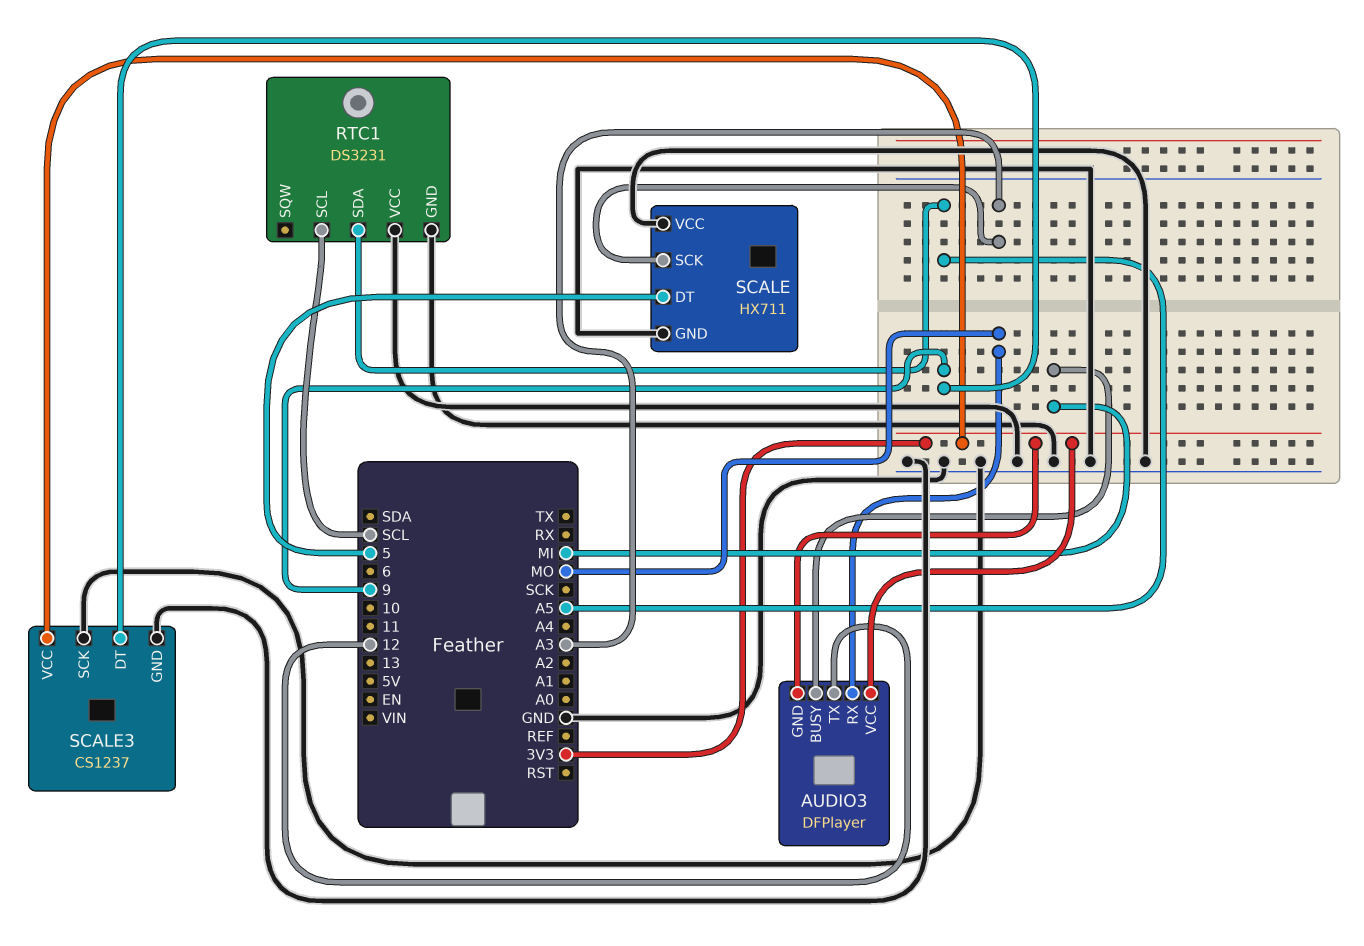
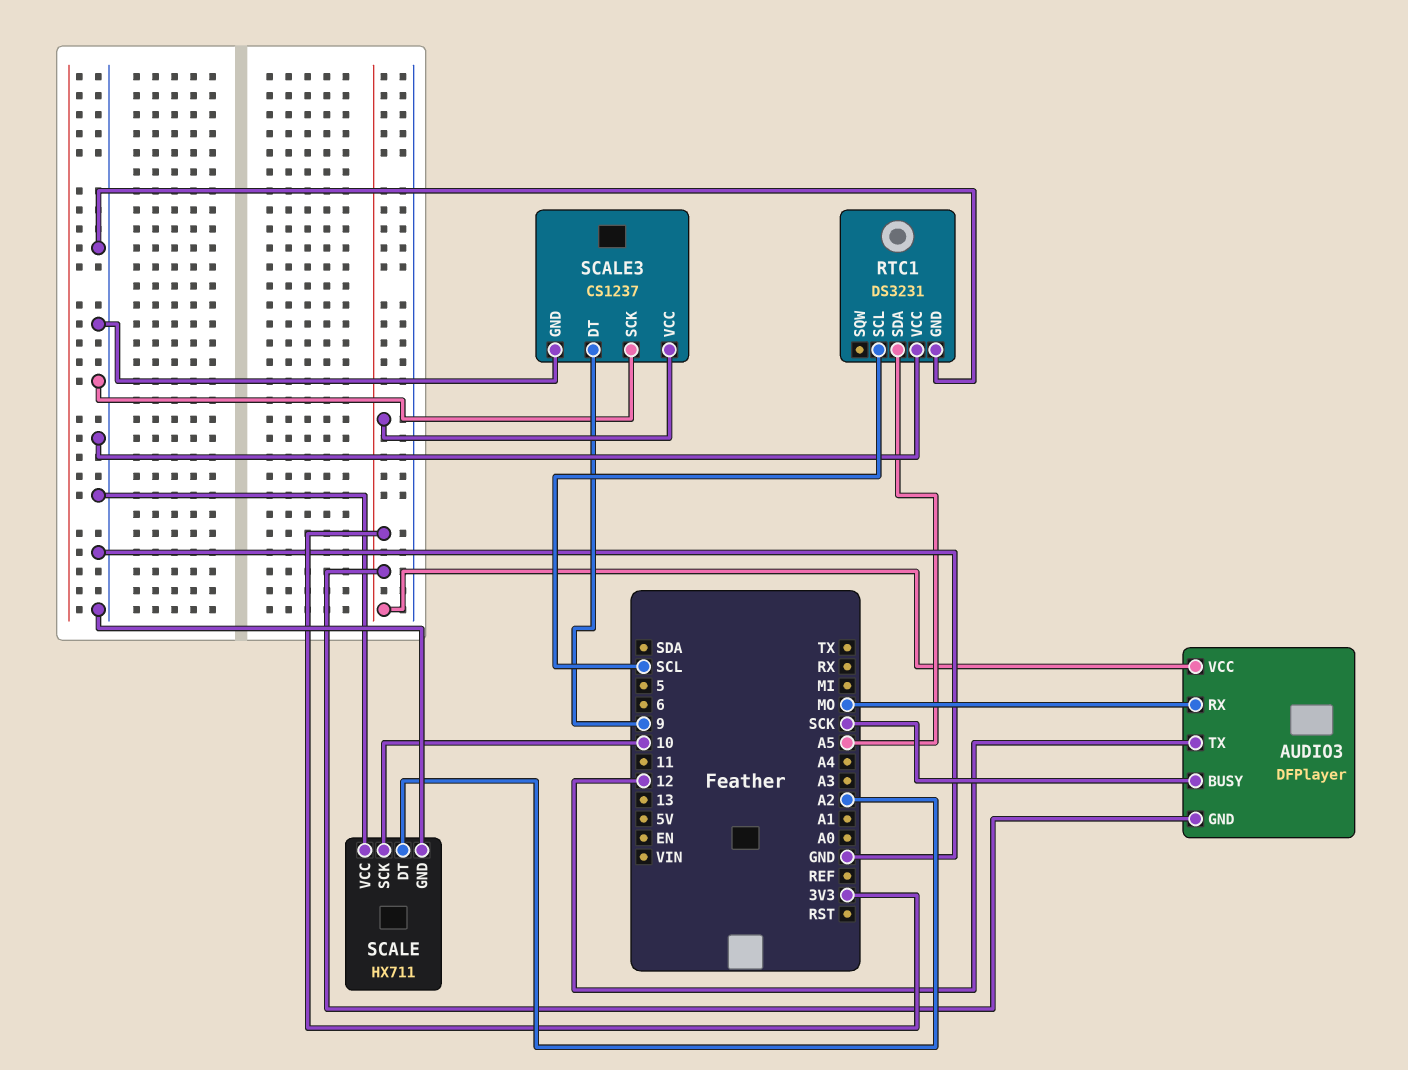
AUDIO3 pin BUSY: MI -> SCK
SCALE pin DT: 5 -> A2
SCALE pin SCK: A3 -> 10

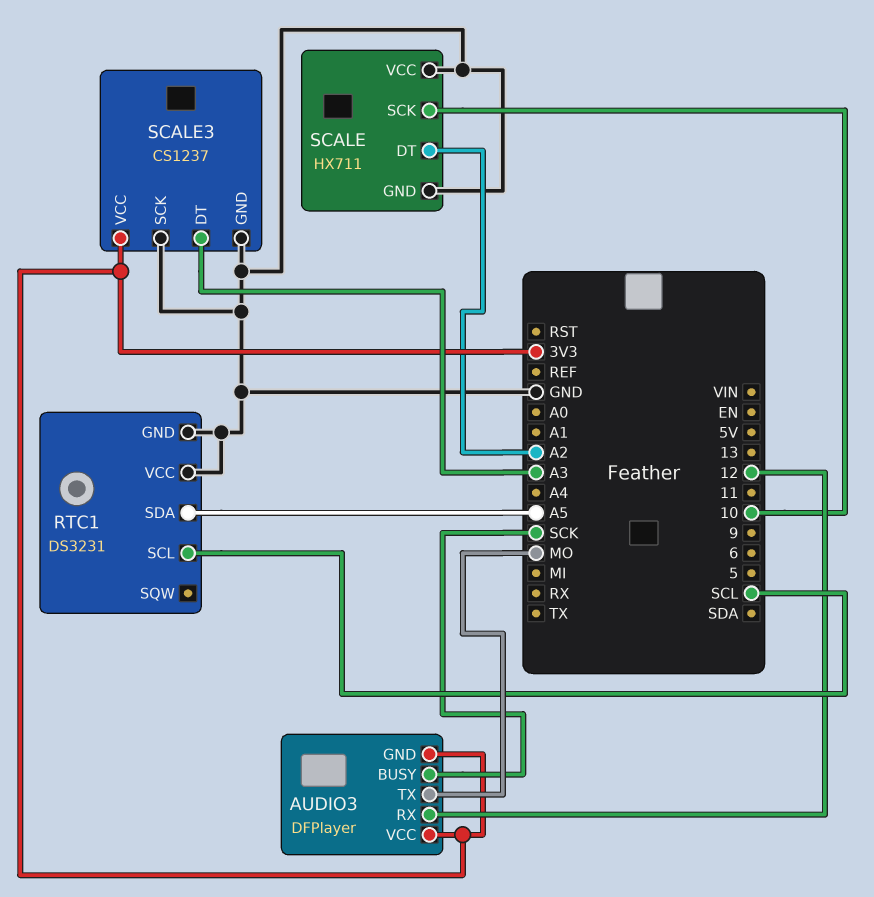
AUDIO3 pin RX: MO -> 12
AUDIO3 pin TX: 12 -> MO
SCALE3 pin DT: 9 -> A3

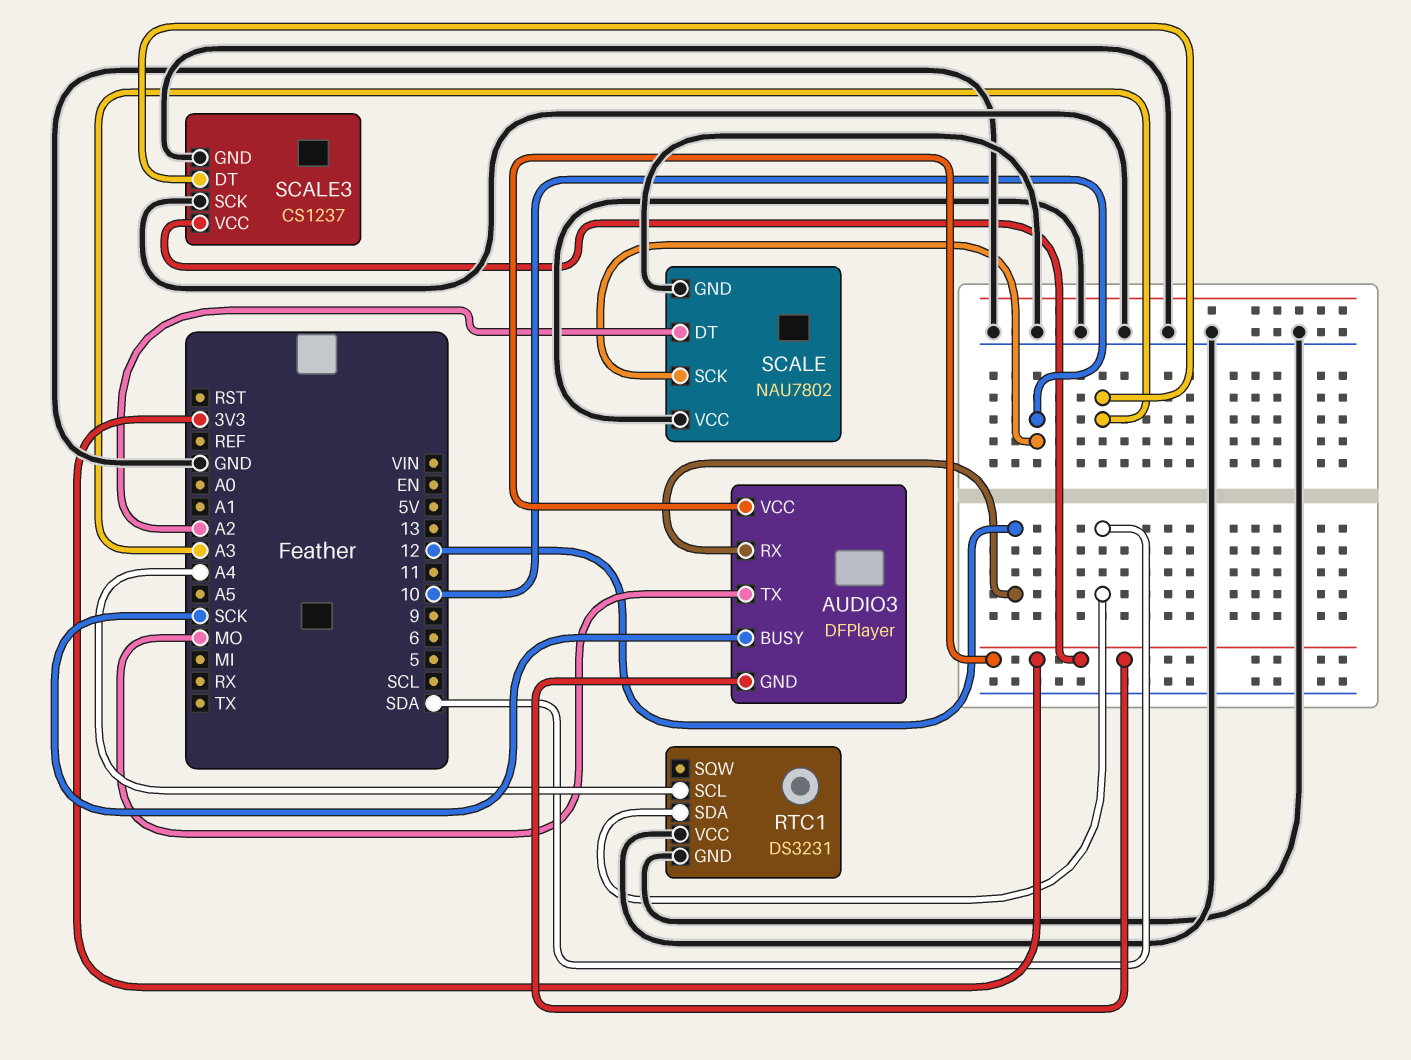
RTC1 pin SCL: SCL -> A4
RTC1 pin SDA: A5 -> SDA
SCALE: HX711 -> NAU7802

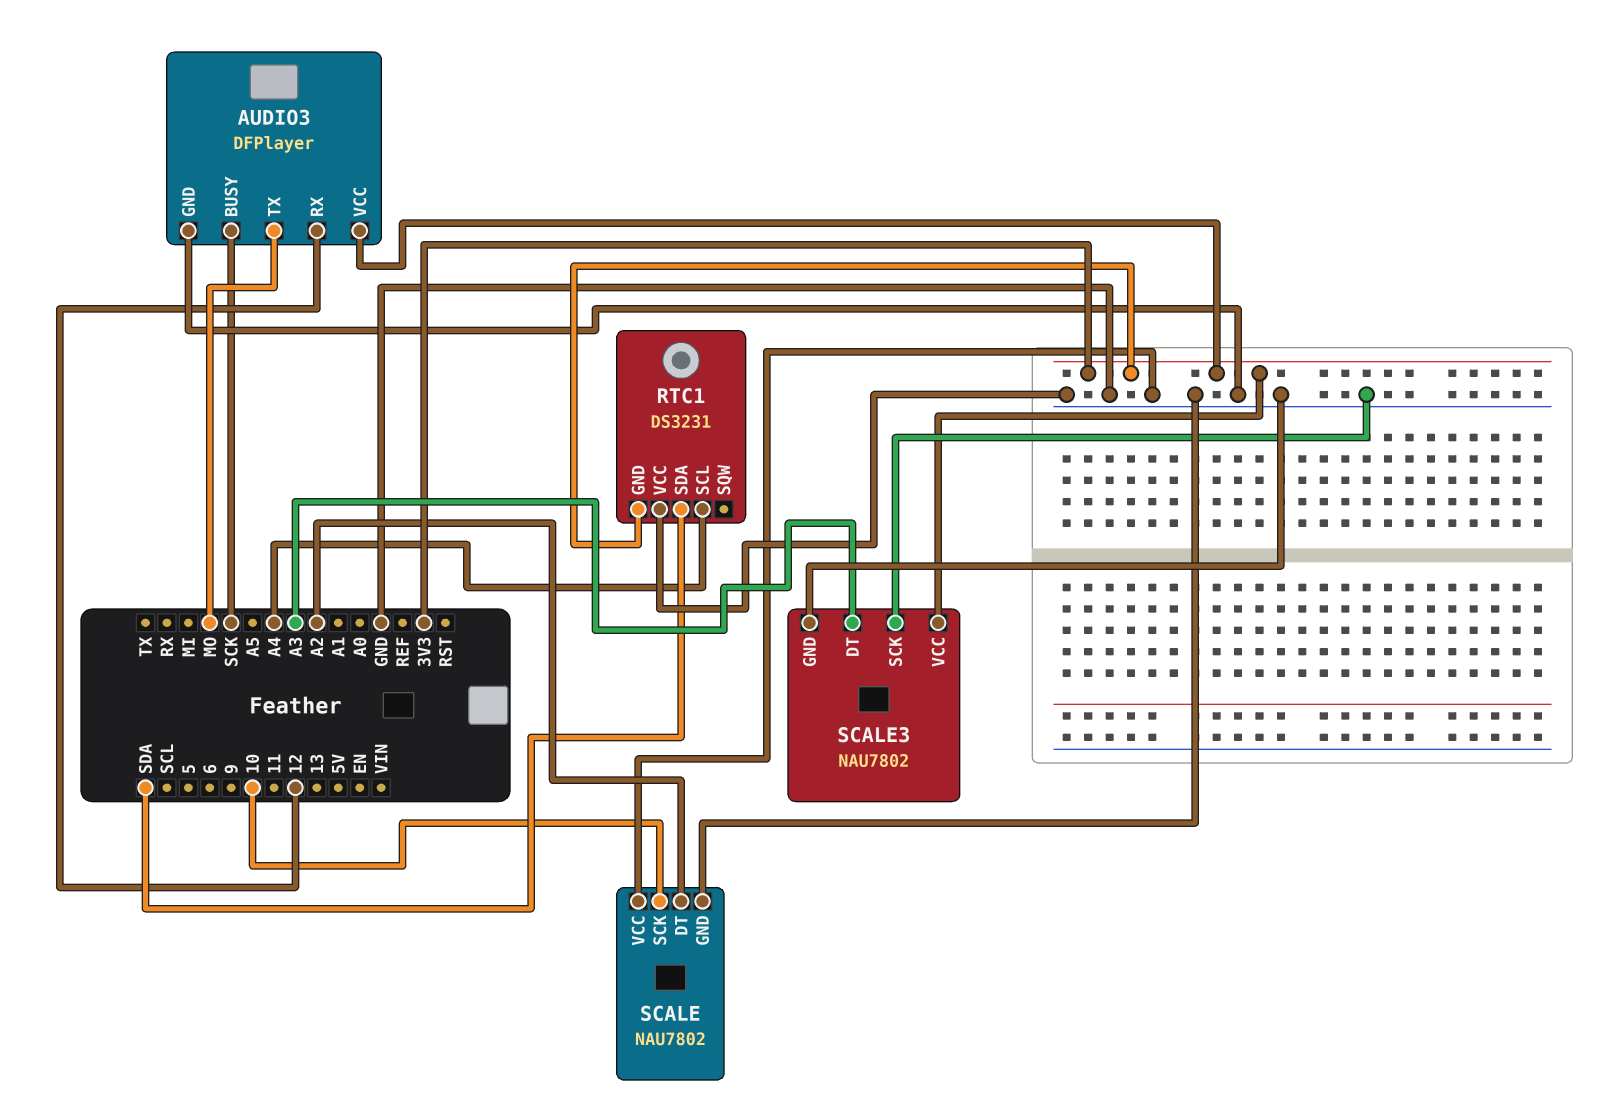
AUDIO3 pin GND: 3V3 -> GND
RTC1 pin GND: GND -> 3V3
SCALE3: CS1237 -> NAU7802

